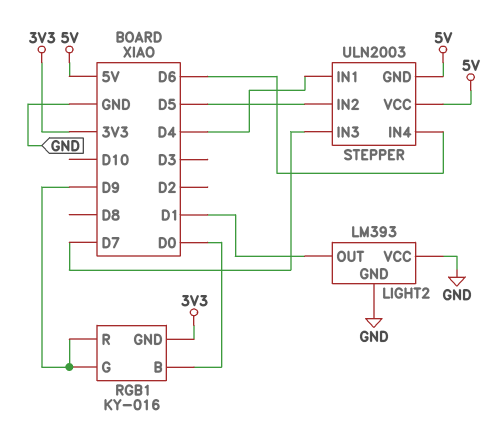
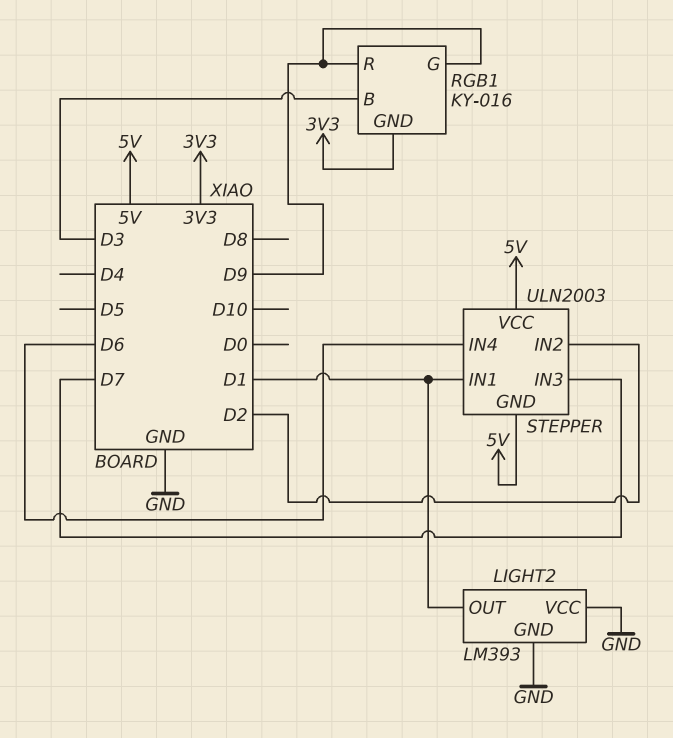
RGB1 pin B: D0 -> D3
STEPPER pin IN1: D4 -> D1
STEPPER pin IN2: D5 -> D2

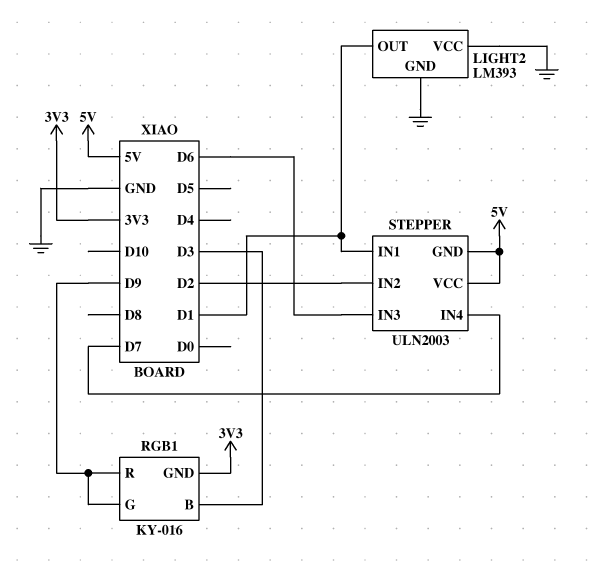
STEPPER pin IN3: D7 -> D6
STEPPER pin IN4: D6 -> D7

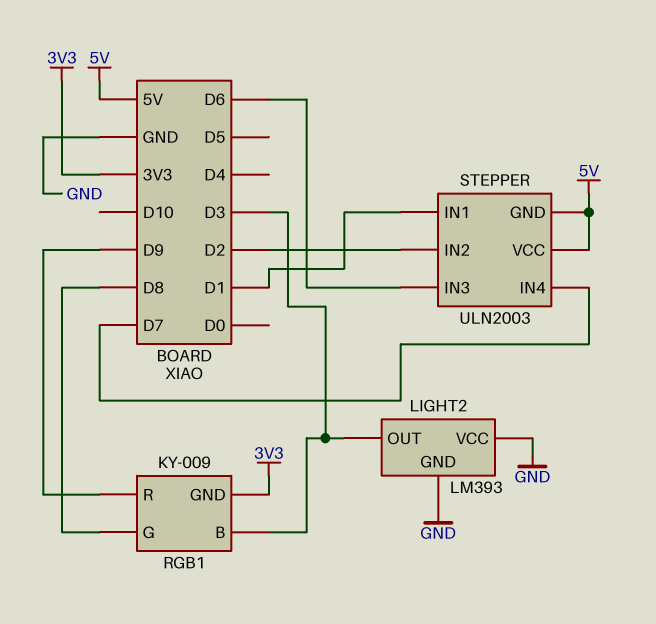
LIGHT2 pin OUT: D1 -> D3
RGB1: KY-016 -> KY-009
RGB1 pin G: D9 -> D8

